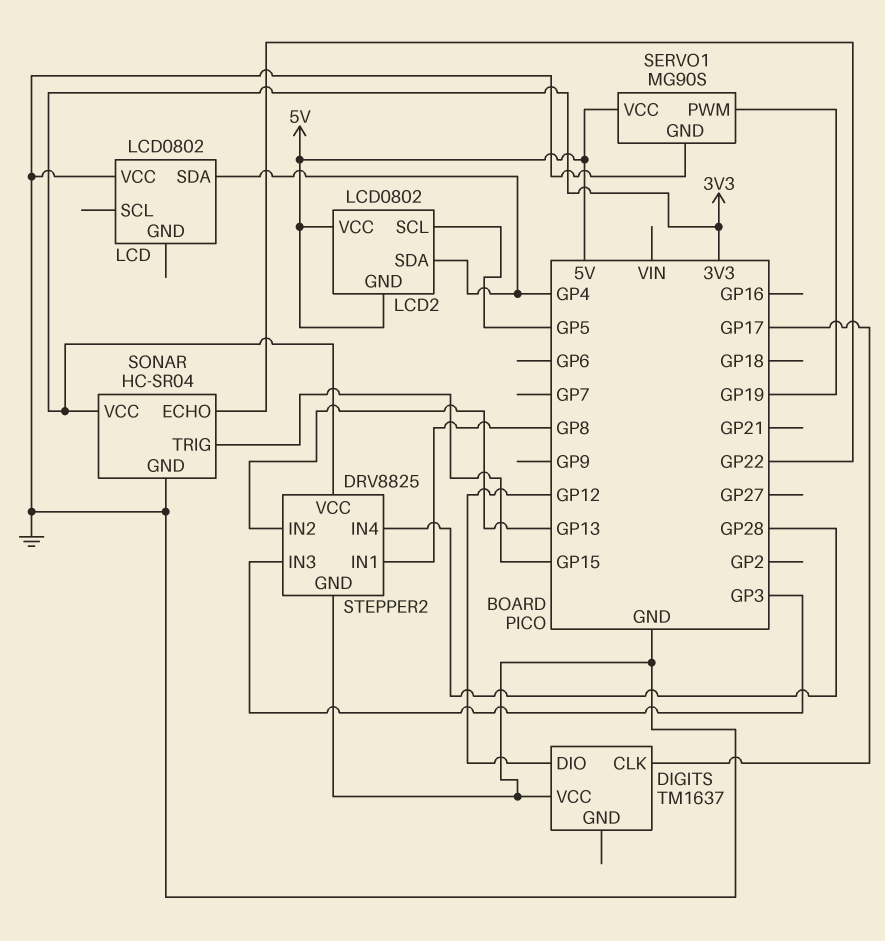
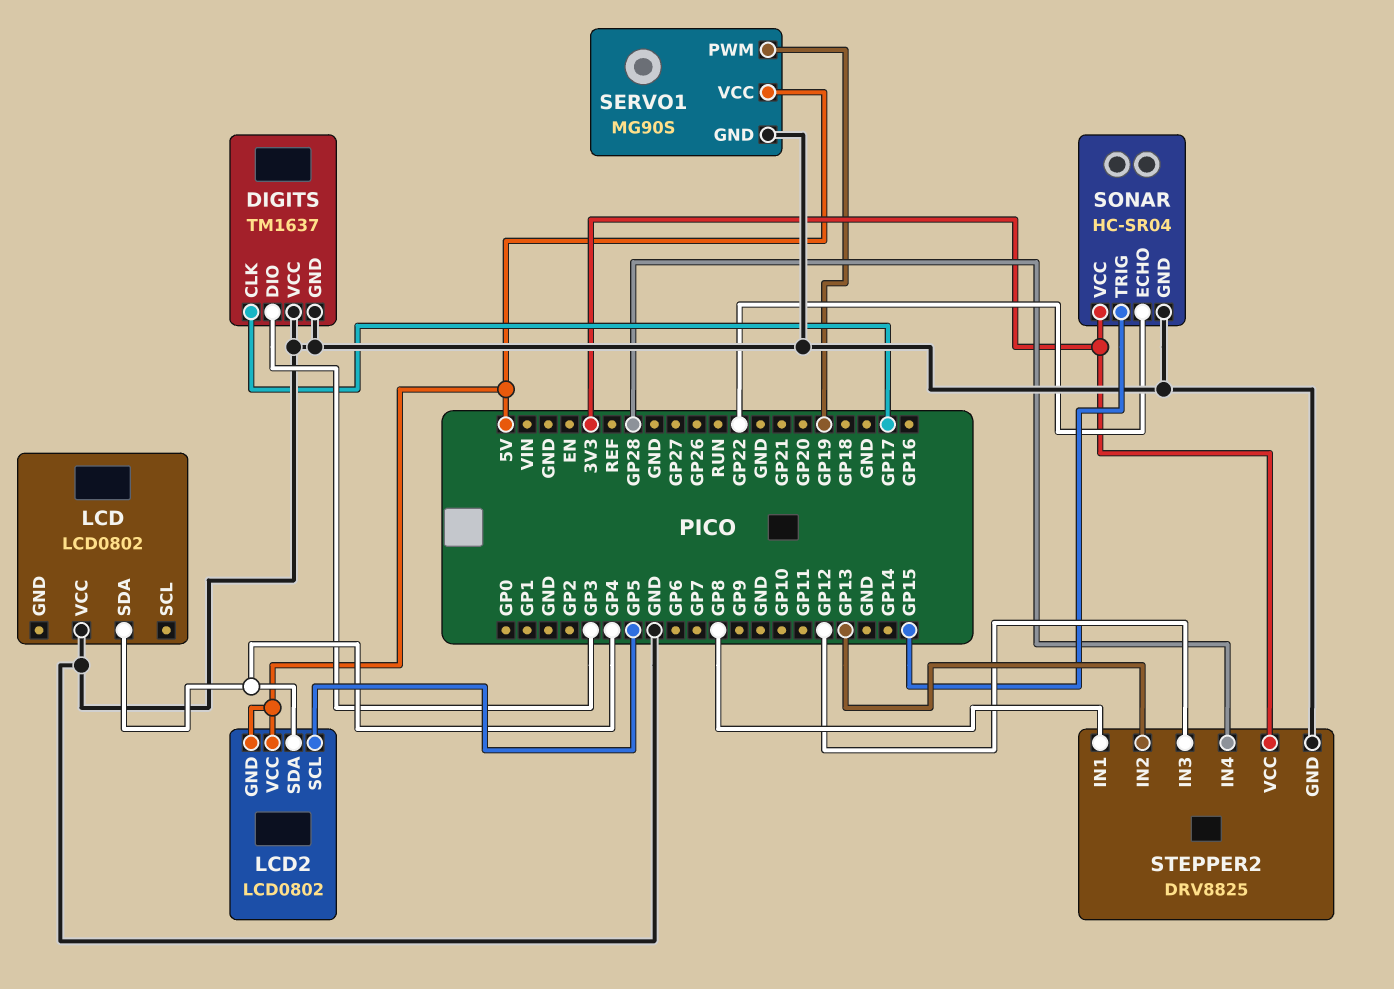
DIGITS pin DIO: GP12 -> GP3
DIGITS pin GND: none -> GND
STEPPER2 pin IN3: GP3 -> GP12

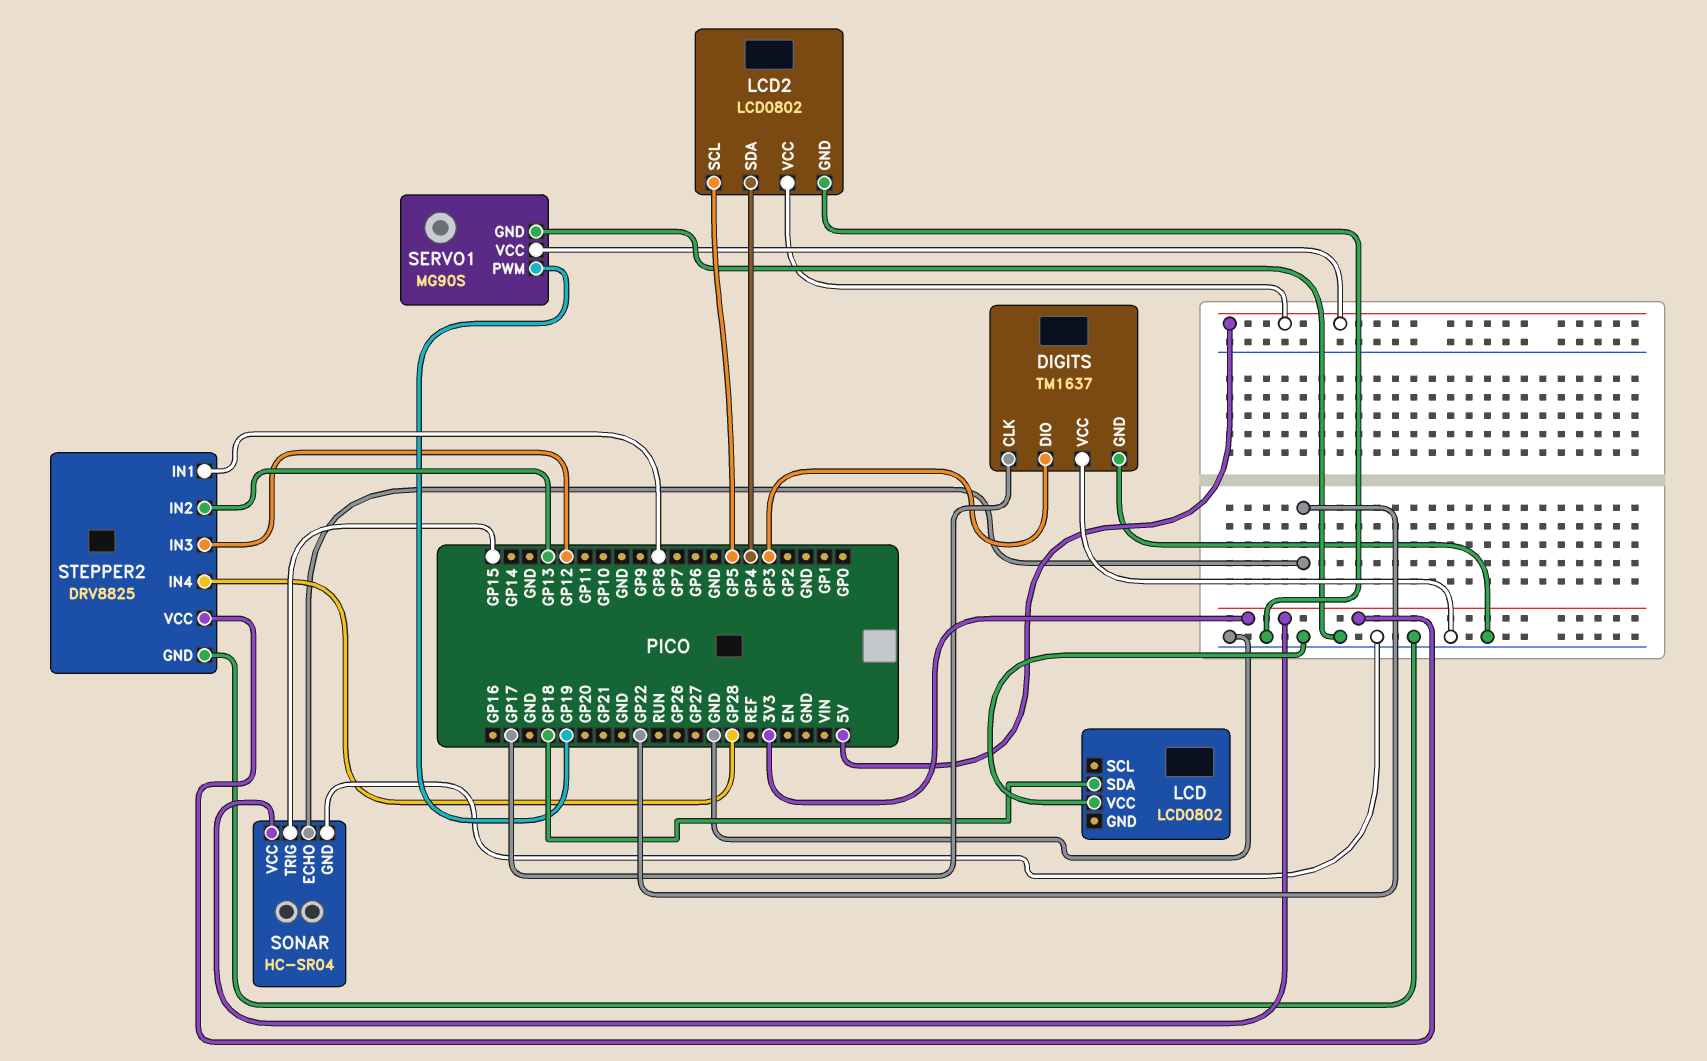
LCD pin SDA: GP4 -> GP18
LCD2 pin GND: 5V -> GND

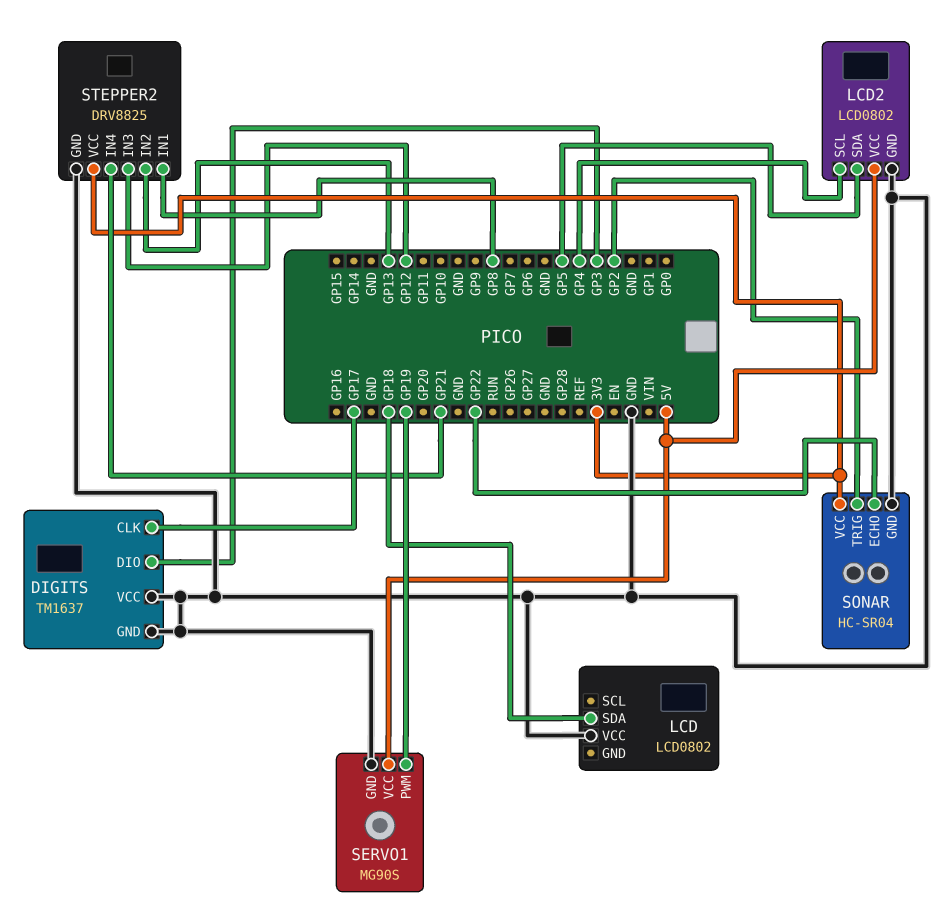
LCD2 pin SCL: GP5 -> GP4
LCD2 pin SDA: GP4 -> GP5
SONAR pin TRIG: GP15 -> GP2
STEPPER2 pin IN4: GP28 -> GP21

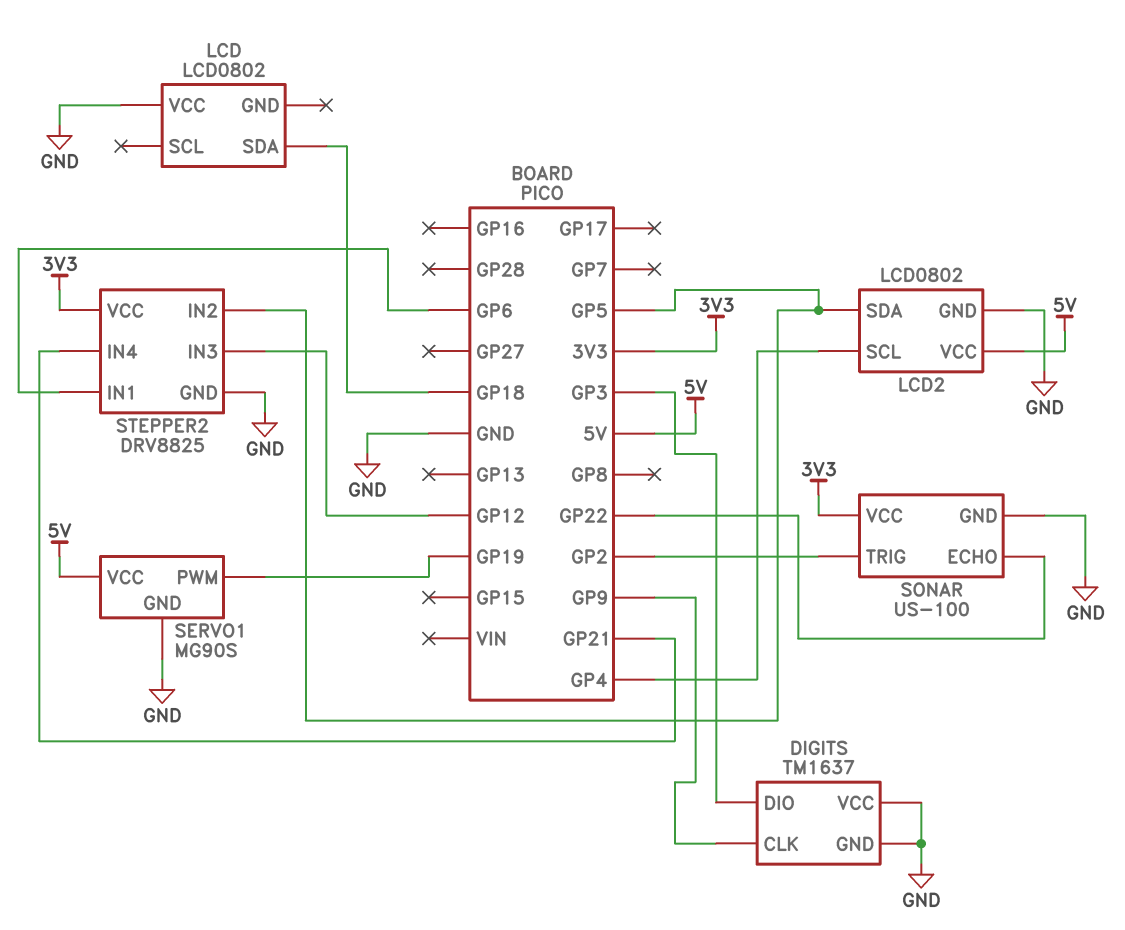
DIGITS pin CLK: GP17 -> GP9
SONAR: HC-SR04 -> US-100
STEPPER2 pin IN1: GP8 -> GP6
STEPPER2 pin IN2: GP13 -> GP5

